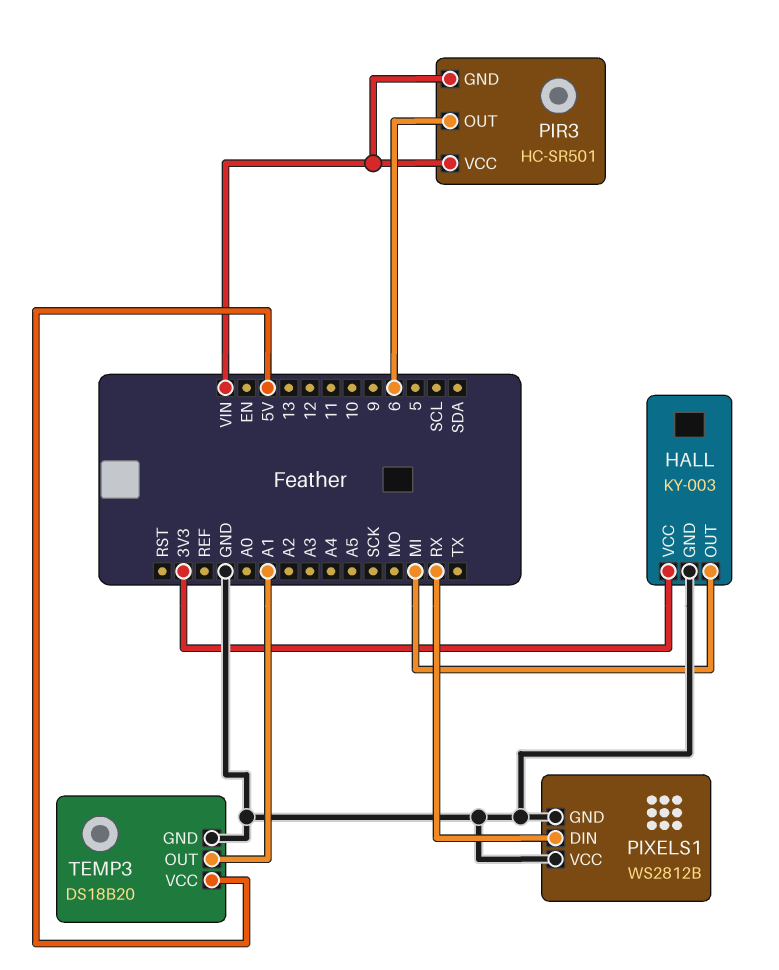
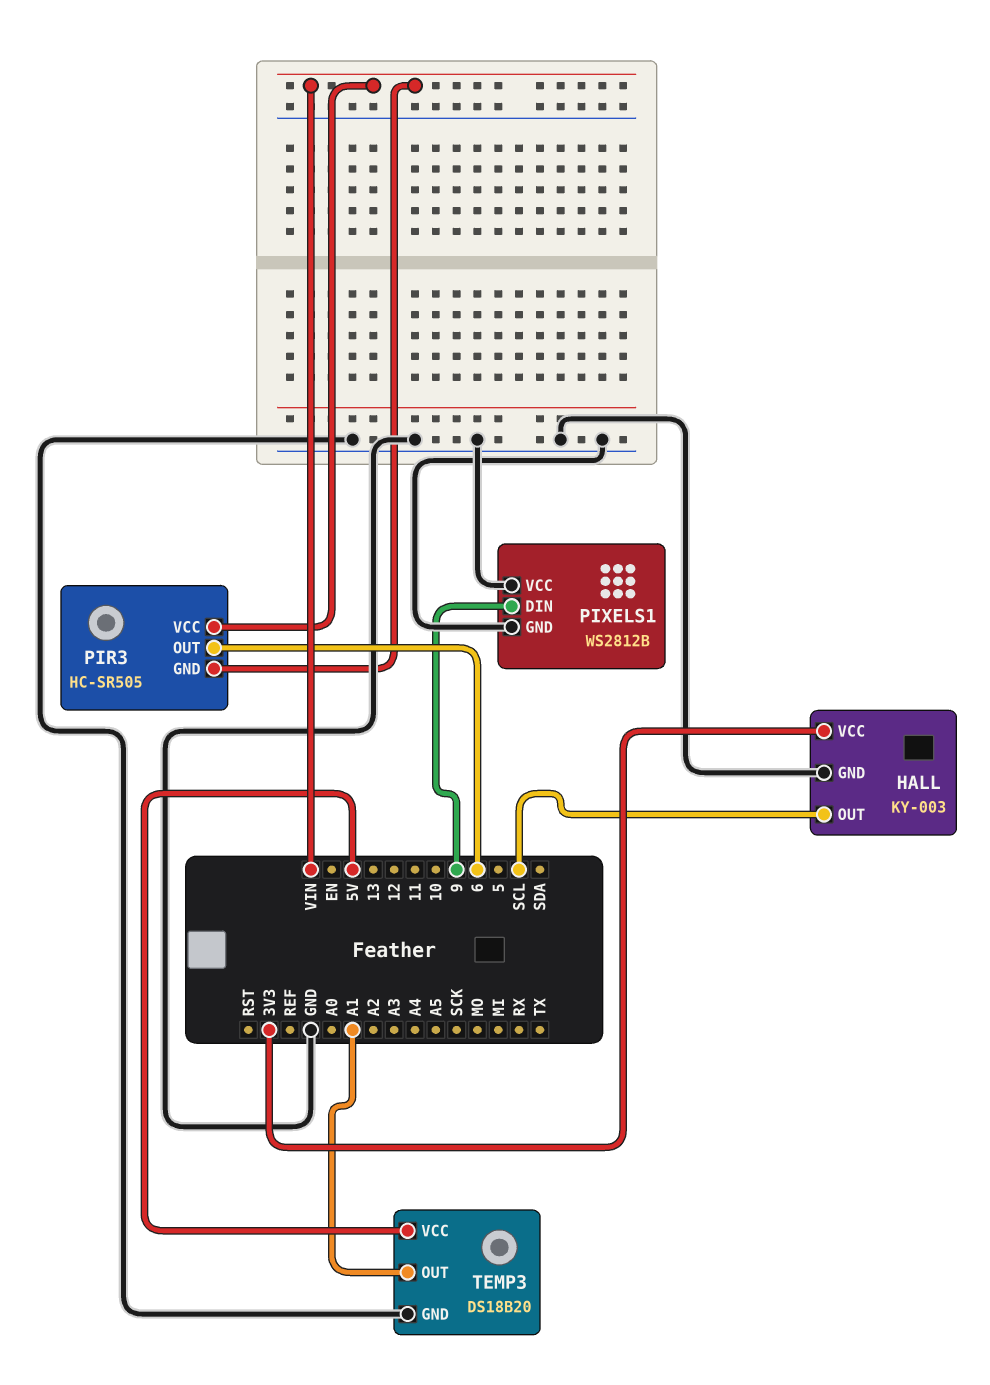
HALL pin OUT: MI -> SCL
PIR3: HC-SR501 -> HC-SR505
PIXELS1 pin DIN: RX -> 9

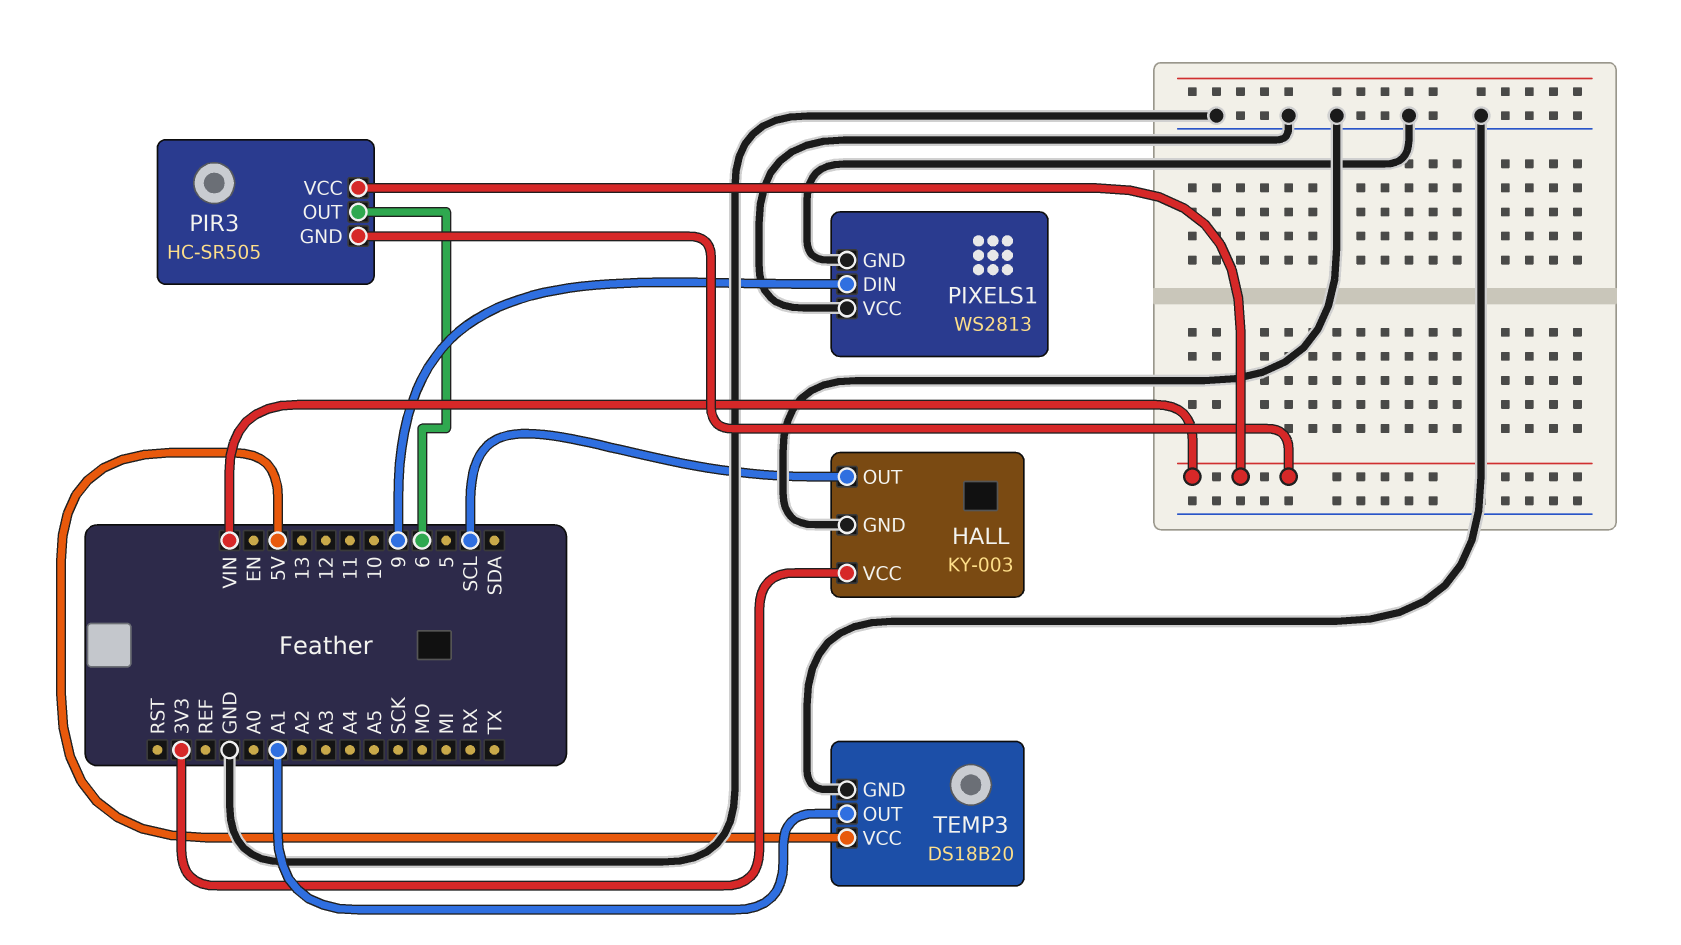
PIXELS1: WS2812B -> WS2813

